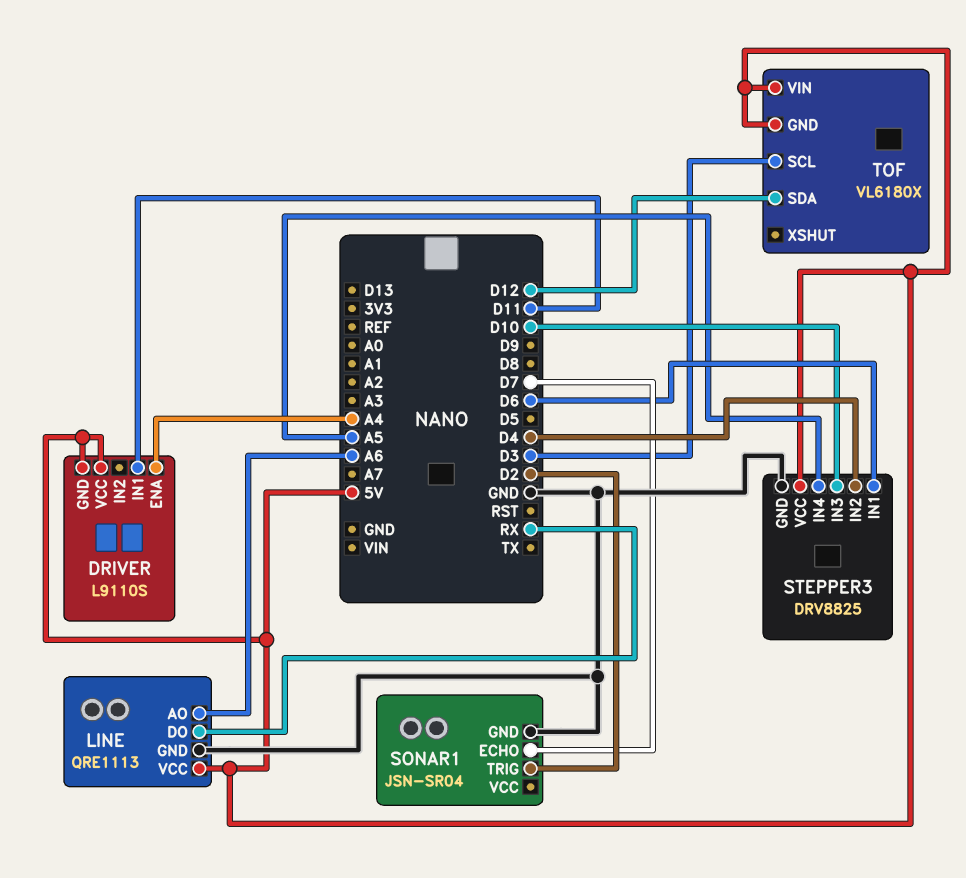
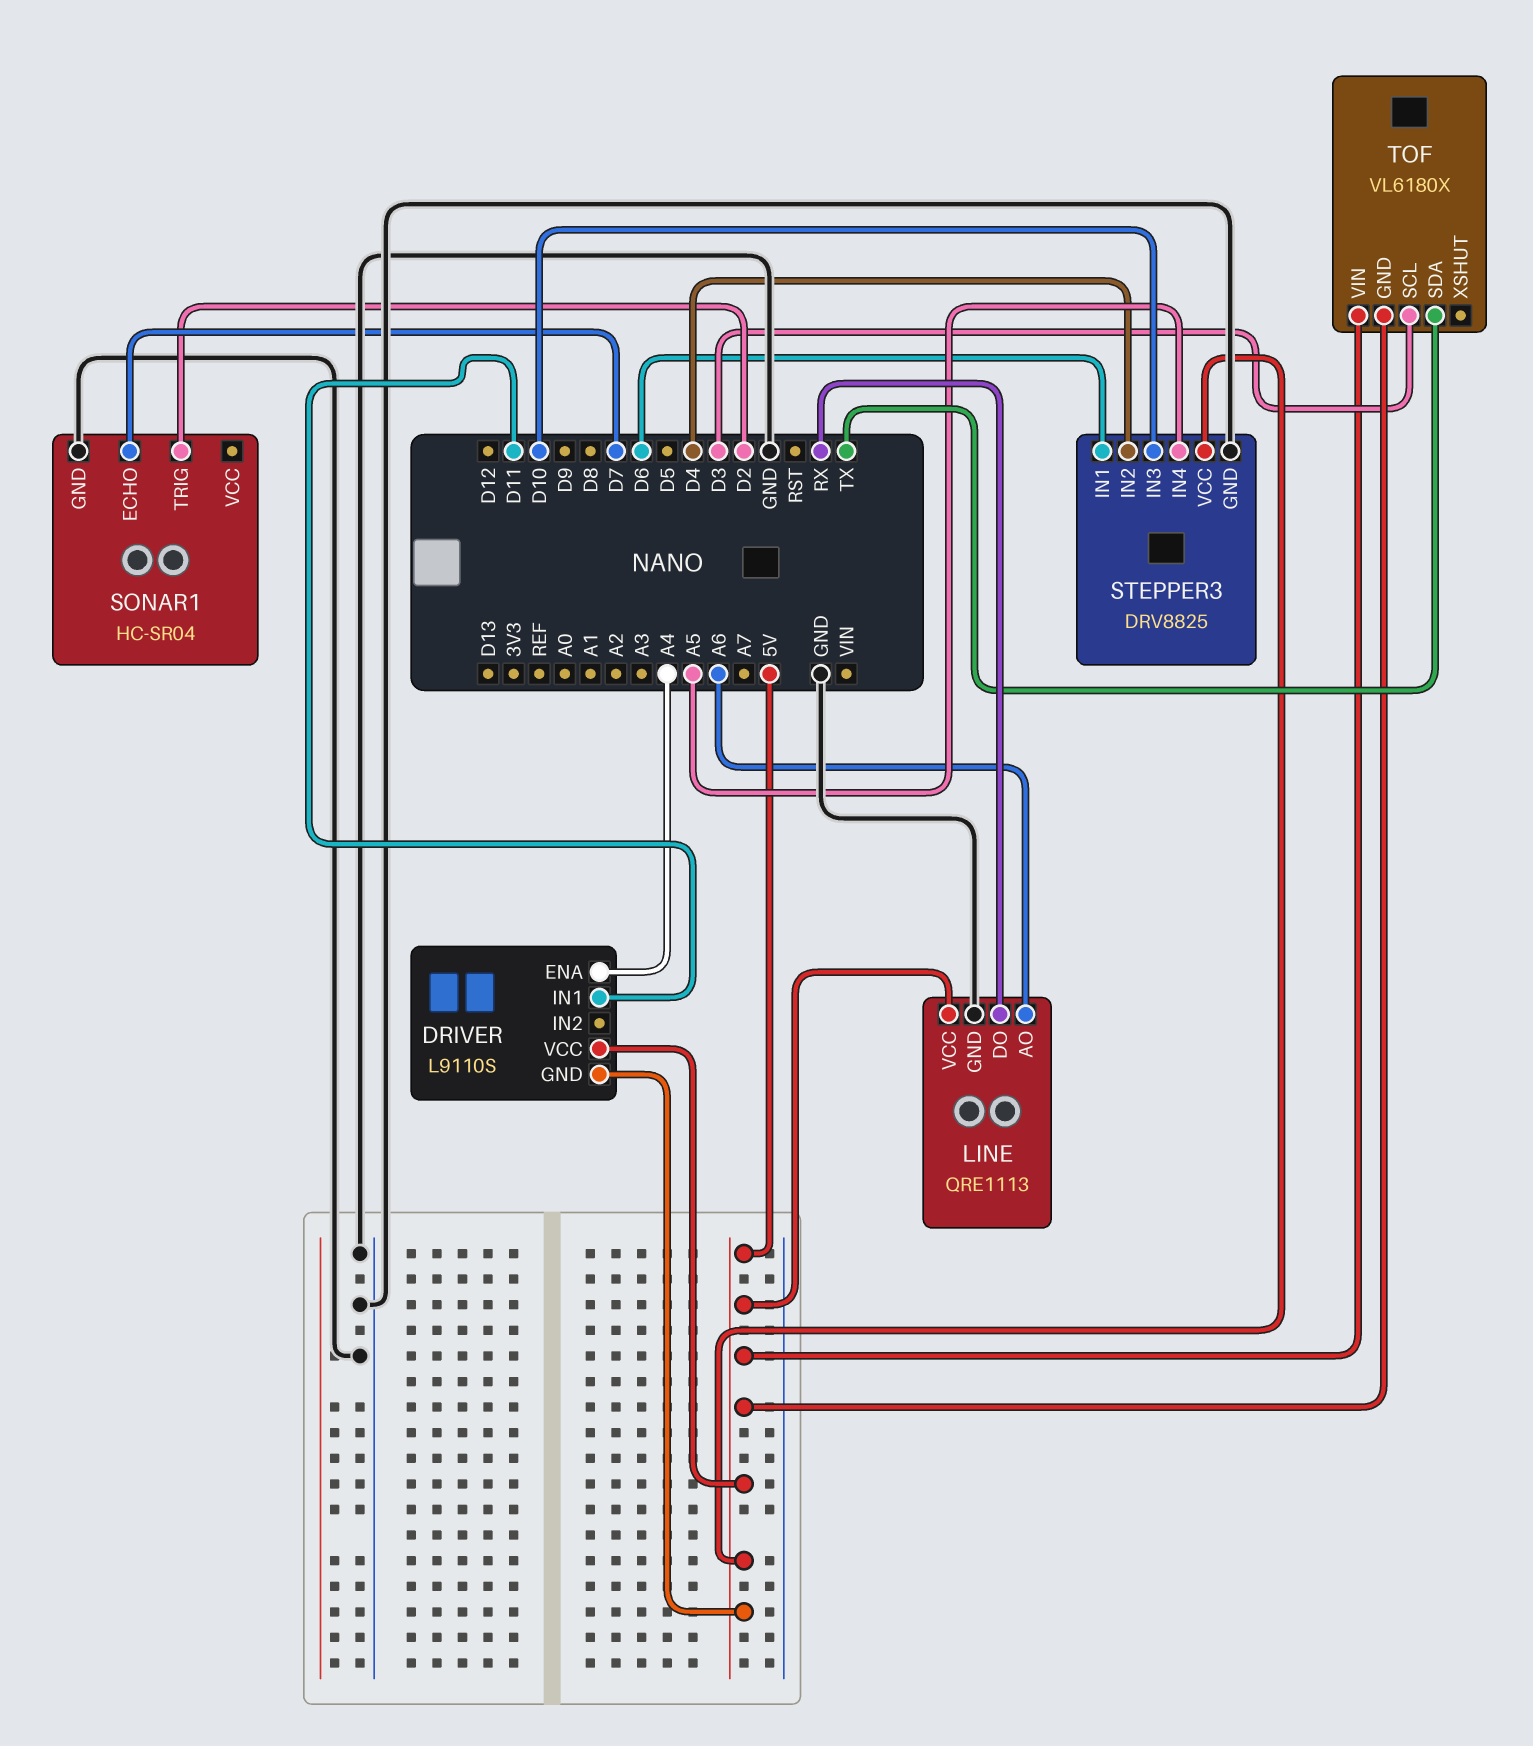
SONAR1: JSN-SR04 -> HC-SR04
TOF pin SDA: D12 -> TX

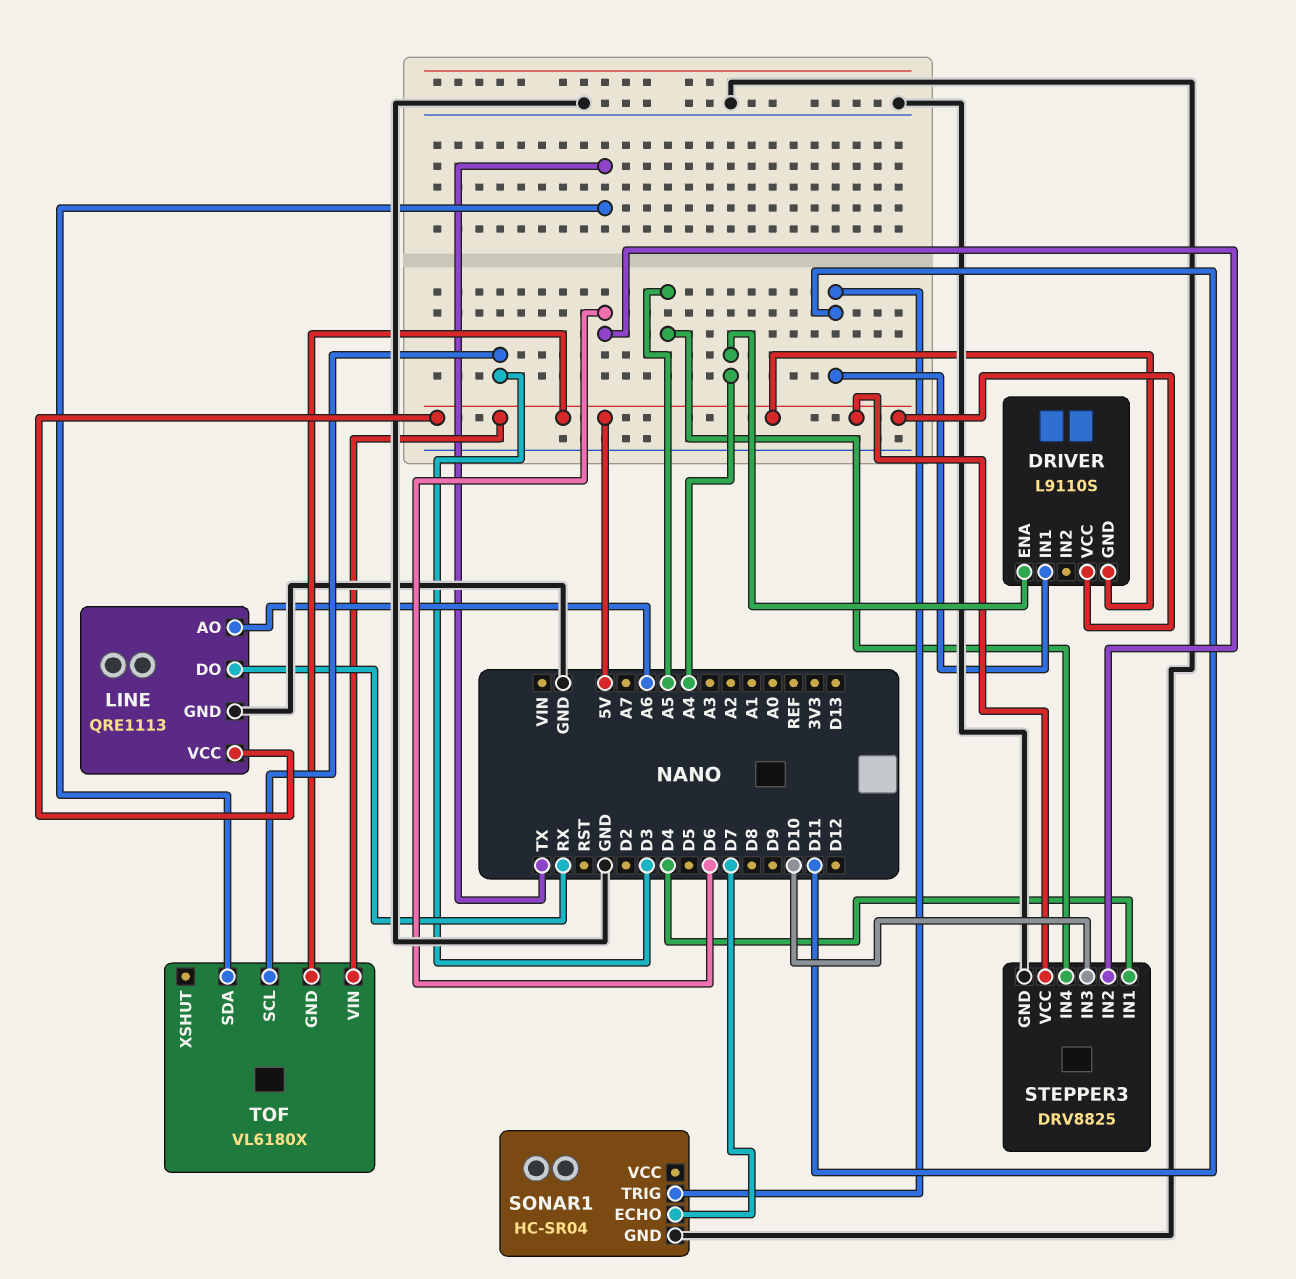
SONAR1 pin TRIG: D2 -> D11
STEPPER3 pin IN1: D6 -> D4
STEPPER3 pin IN2: D4 -> D6

